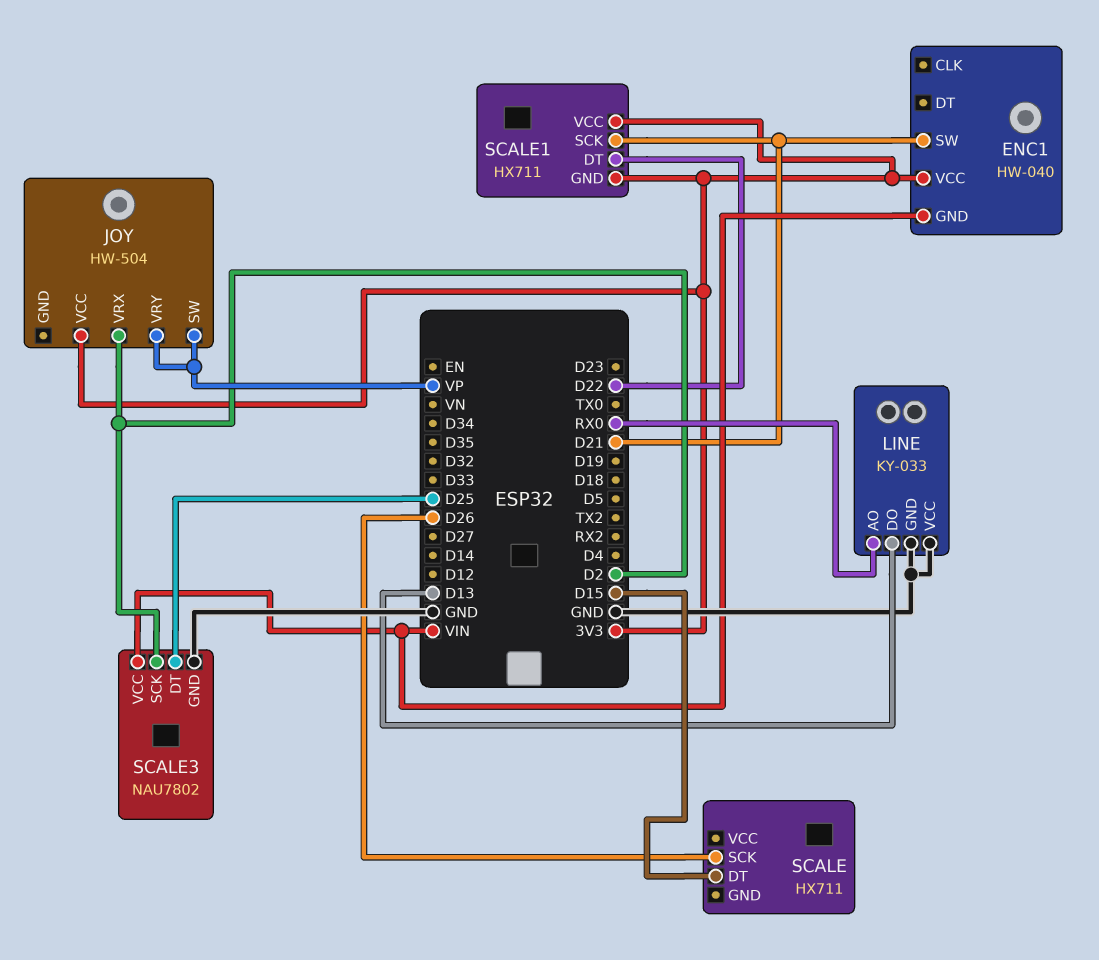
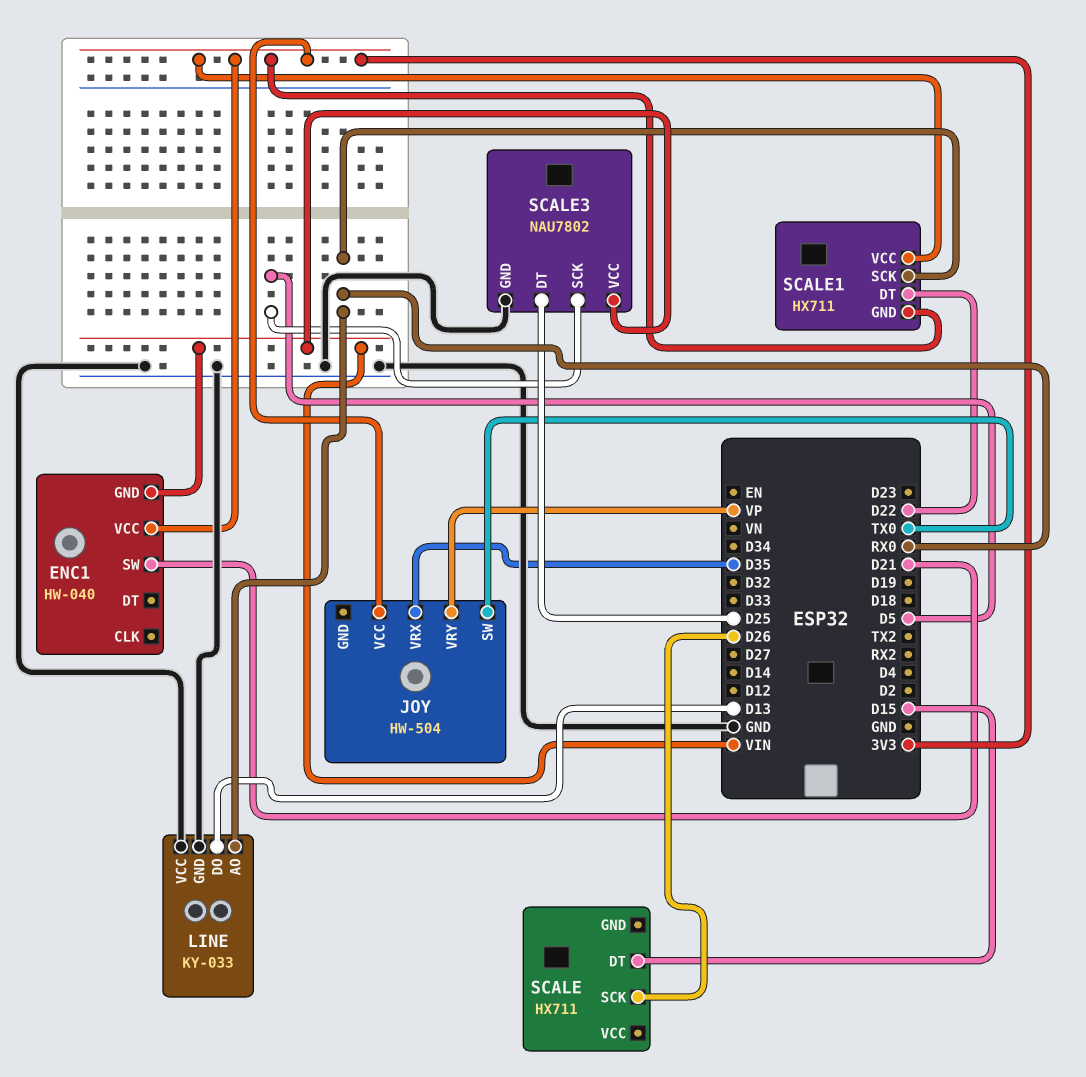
JOY pin SW: VP -> TX0
JOY pin VRX: D2 -> D35
SCALE1 pin SCK: D21 -> RX0
SCALE3 pin SCK: D2 -> D5

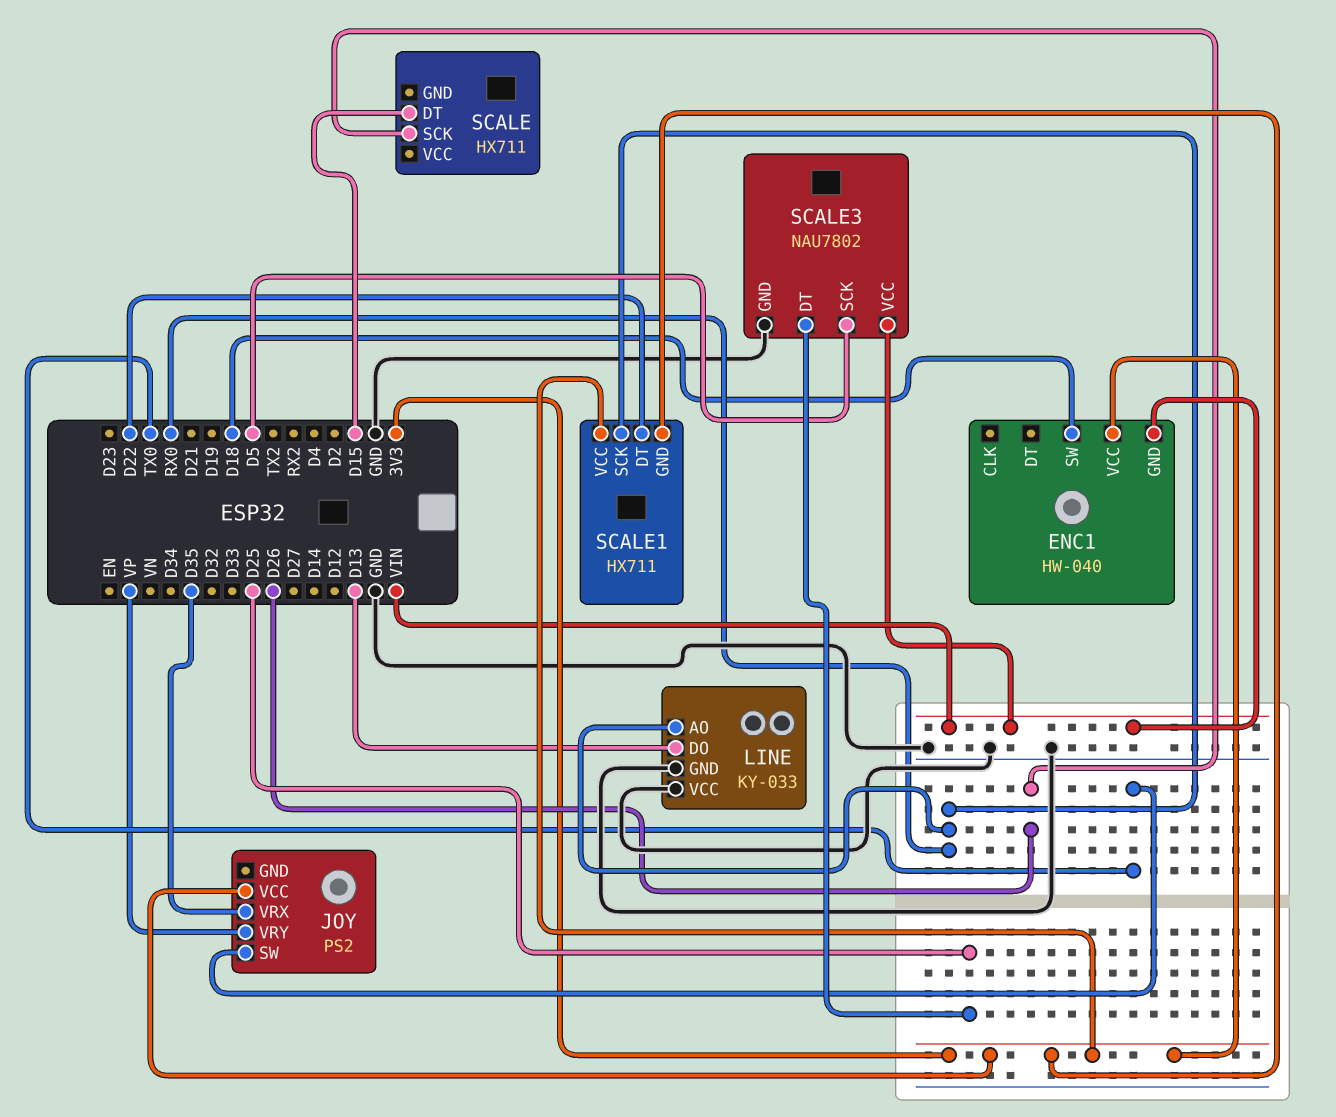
ENC1 pin SW: D21 -> D18
JOY: HW-504 -> PS2

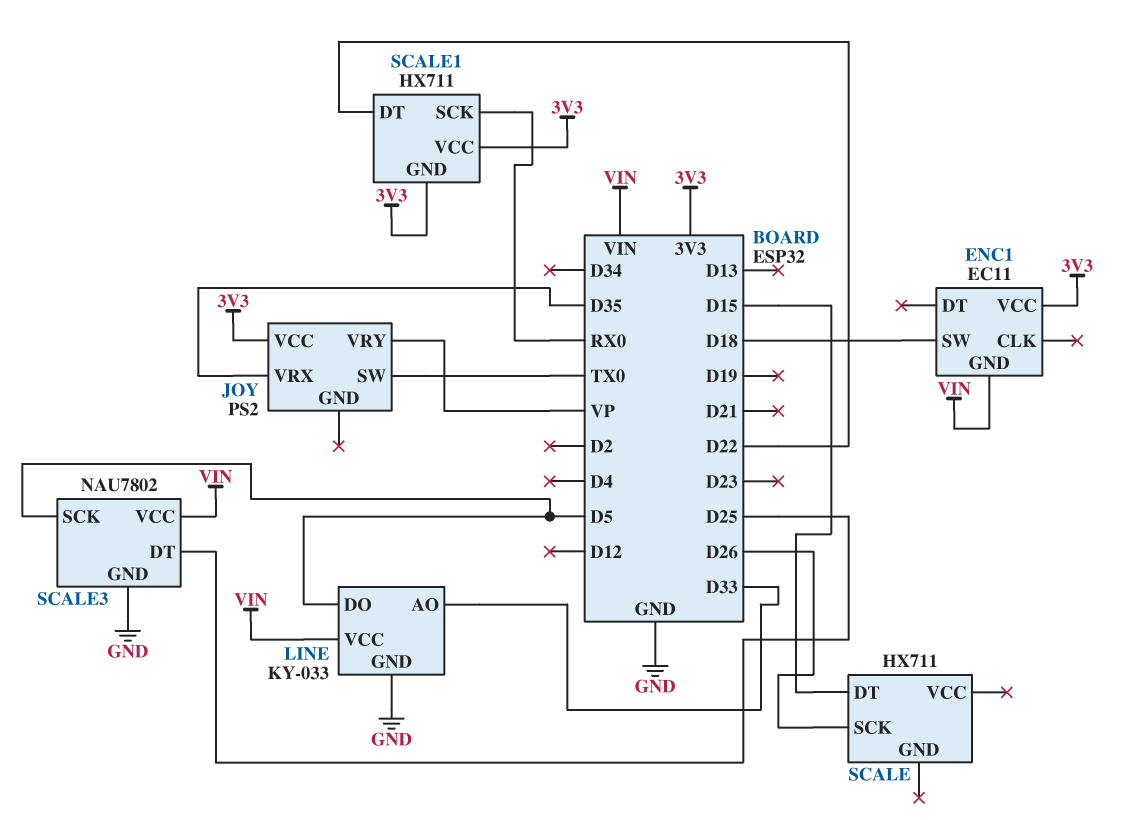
ENC1: HW-040 -> EC11
LINE pin AO: RX0 -> D33
LINE pin DO: D13 -> D5
LINE pin VCC: GND -> VIN

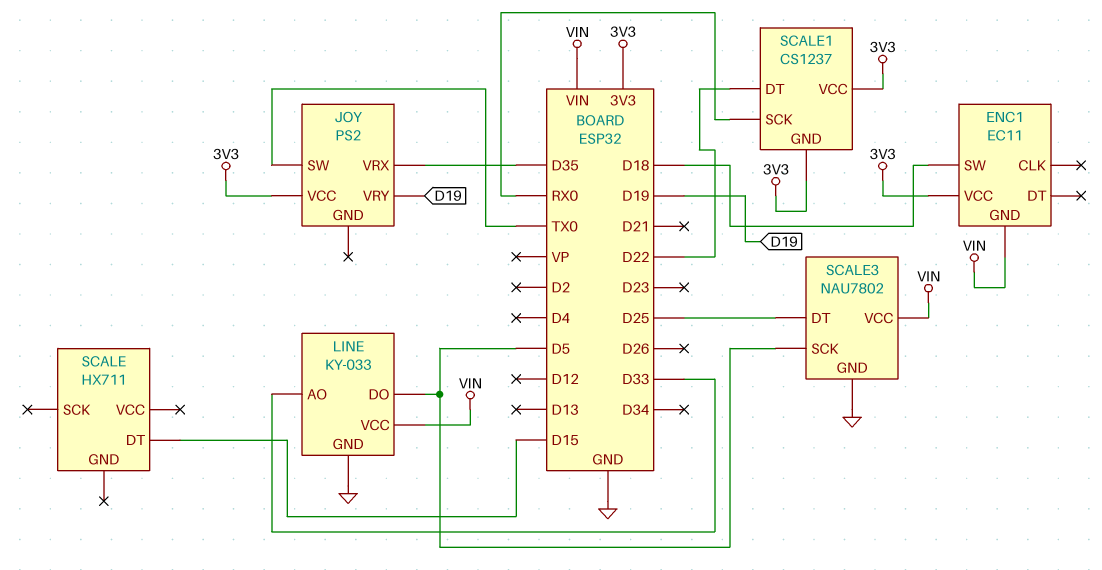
JOY pin VRY: VP -> D19
SCALE pin SCK: D26 -> none
SCALE1: HX711 -> CS1237

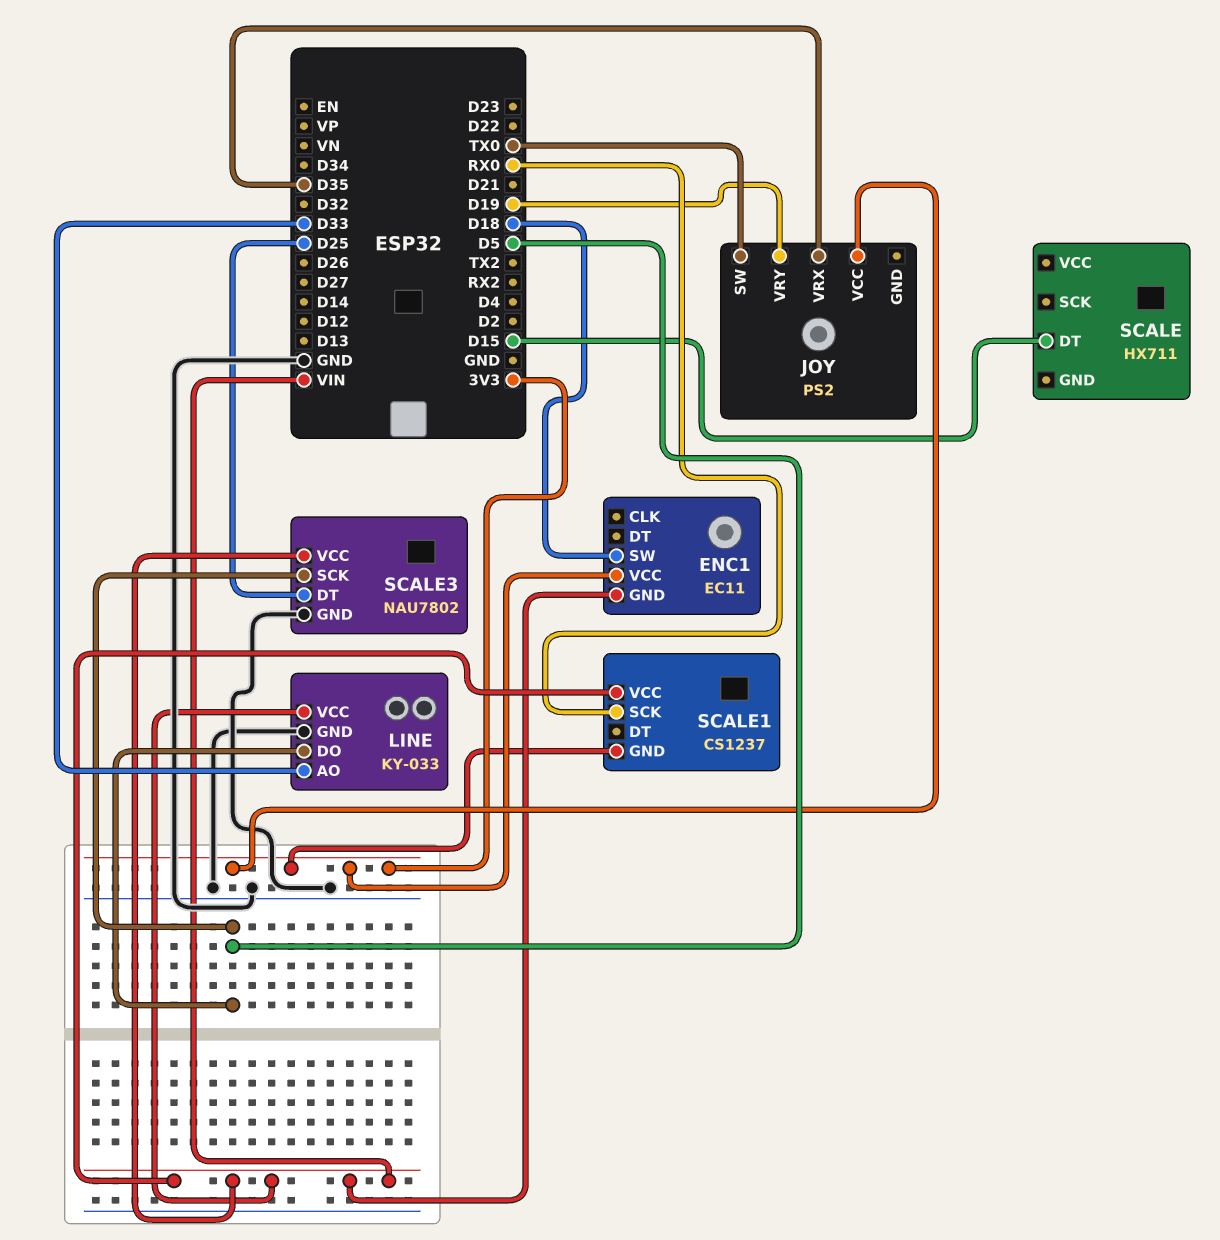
SCALE1 pin DT: D22 -> none
SCALE1 pin VCC: 3V3 -> VIN

